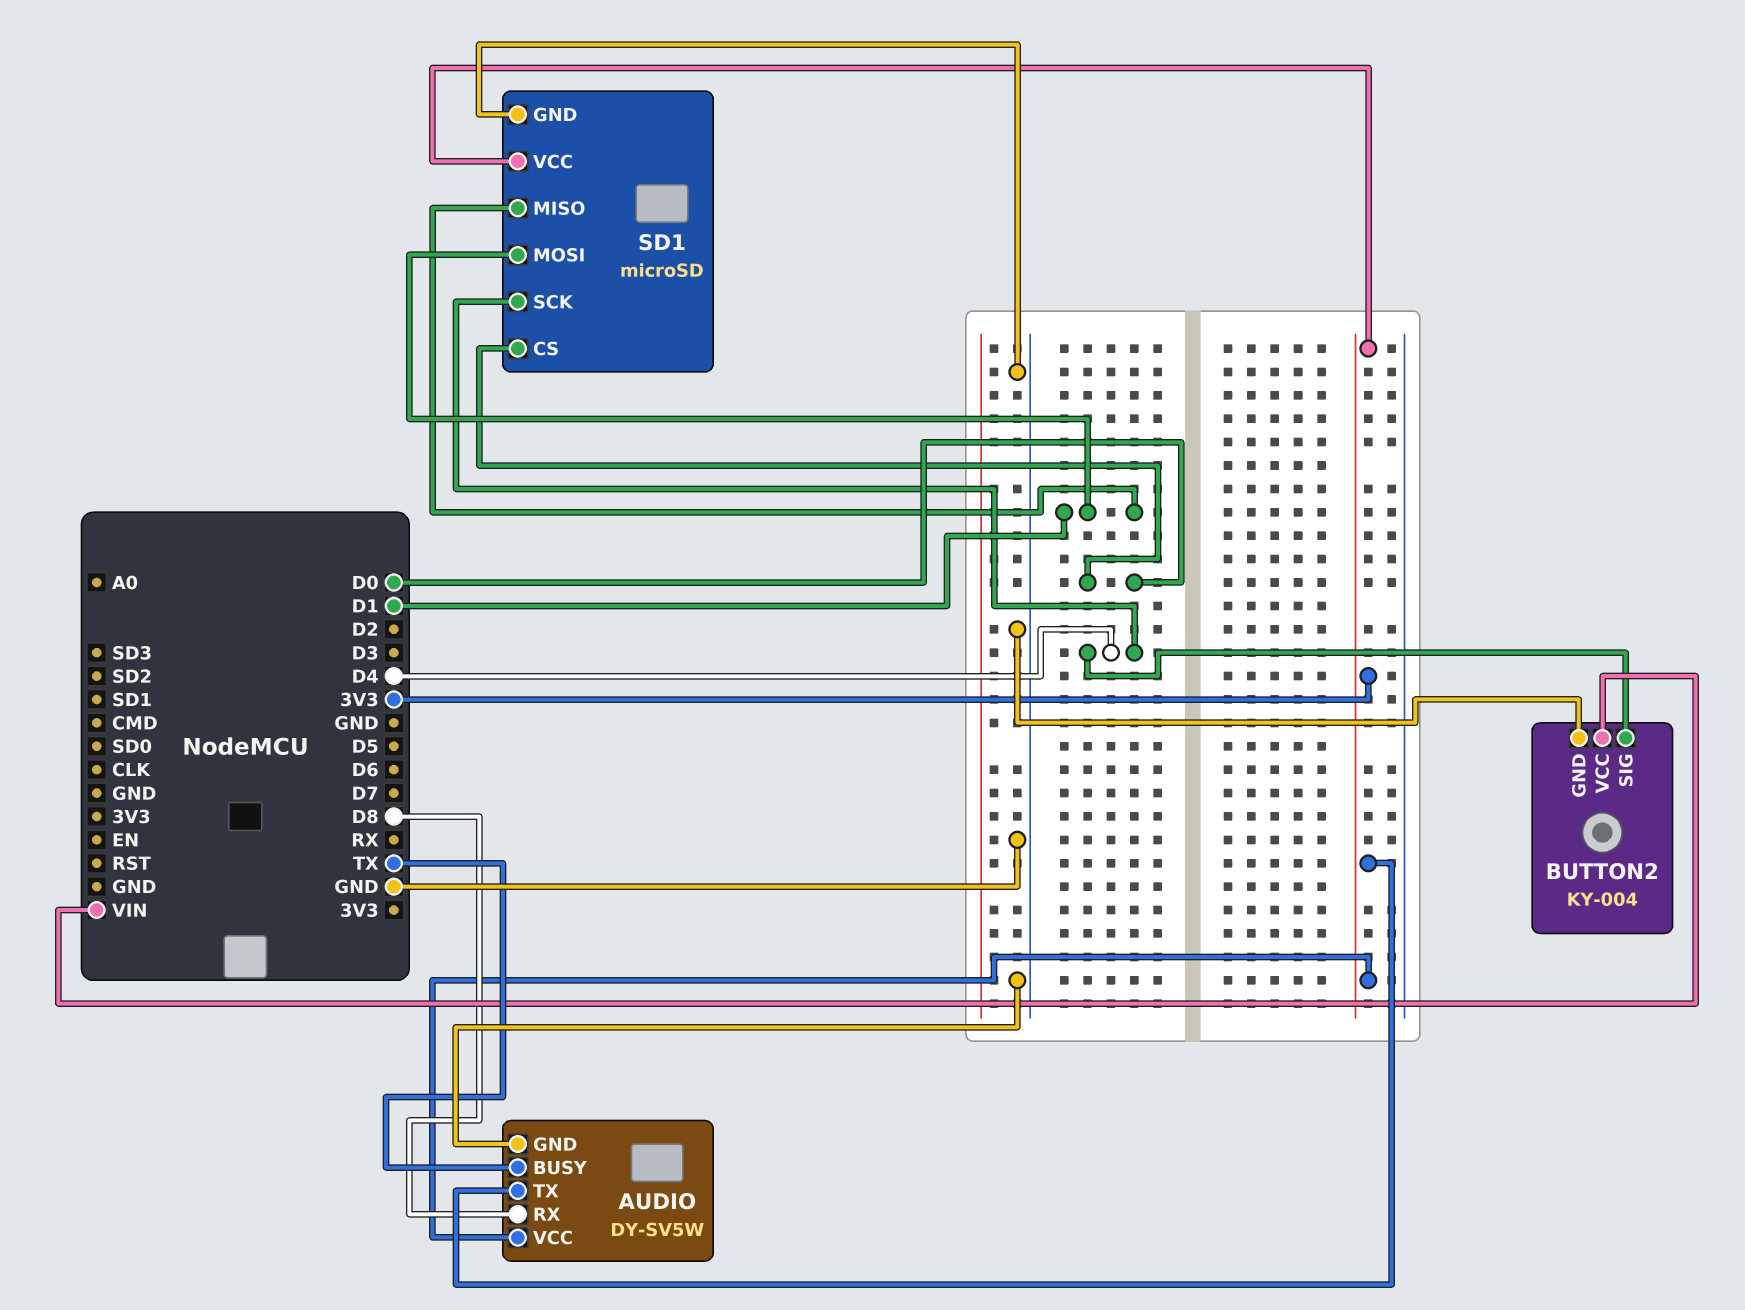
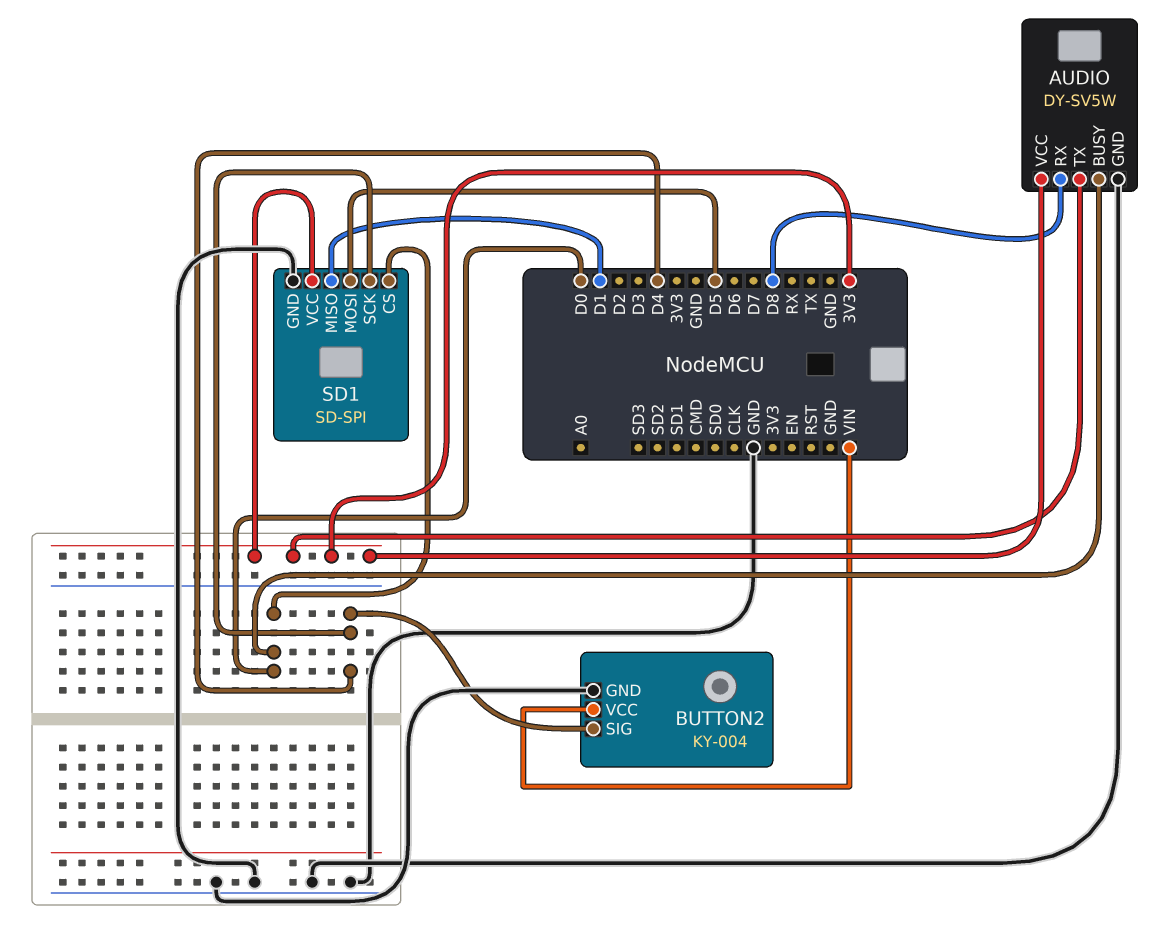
AUDIO pin BUSY: TX -> D0
SD1: microSD -> SD-SPI
SD1 pin MOSI: D1 -> D5

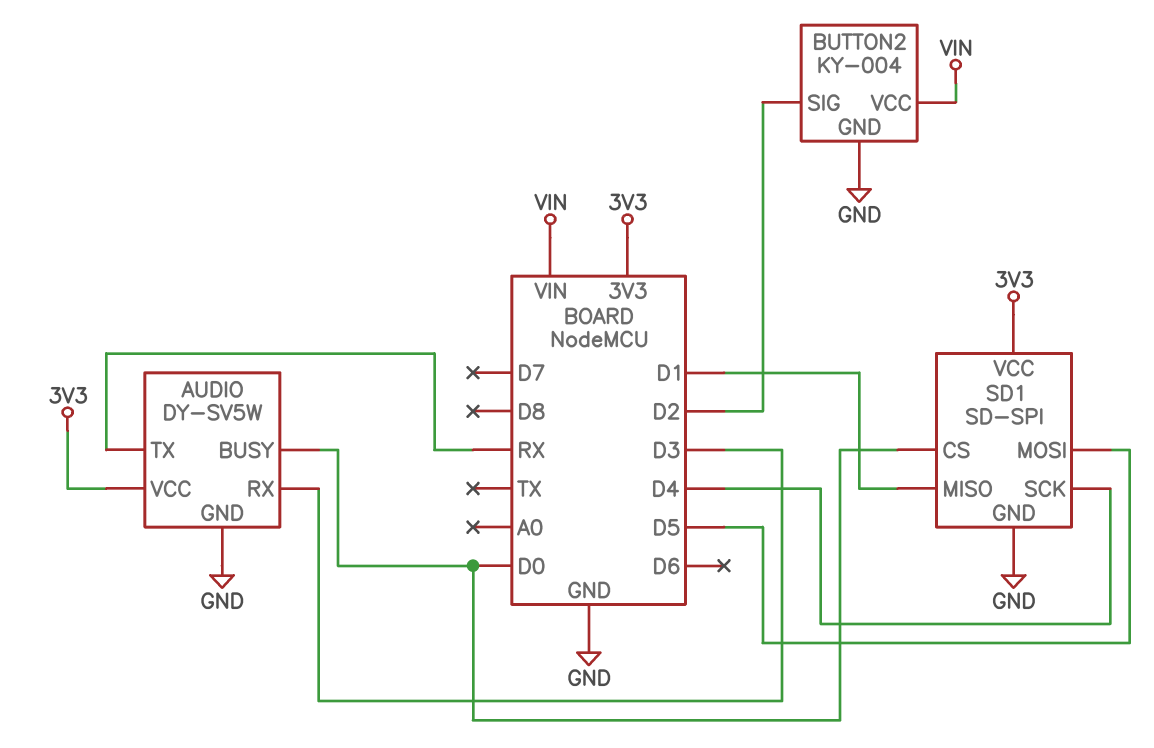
AUDIO pin RX: D8 -> D3
AUDIO pin TX: 3V3 -> RX
BUTTON2 pin SIG: D4 -> D2

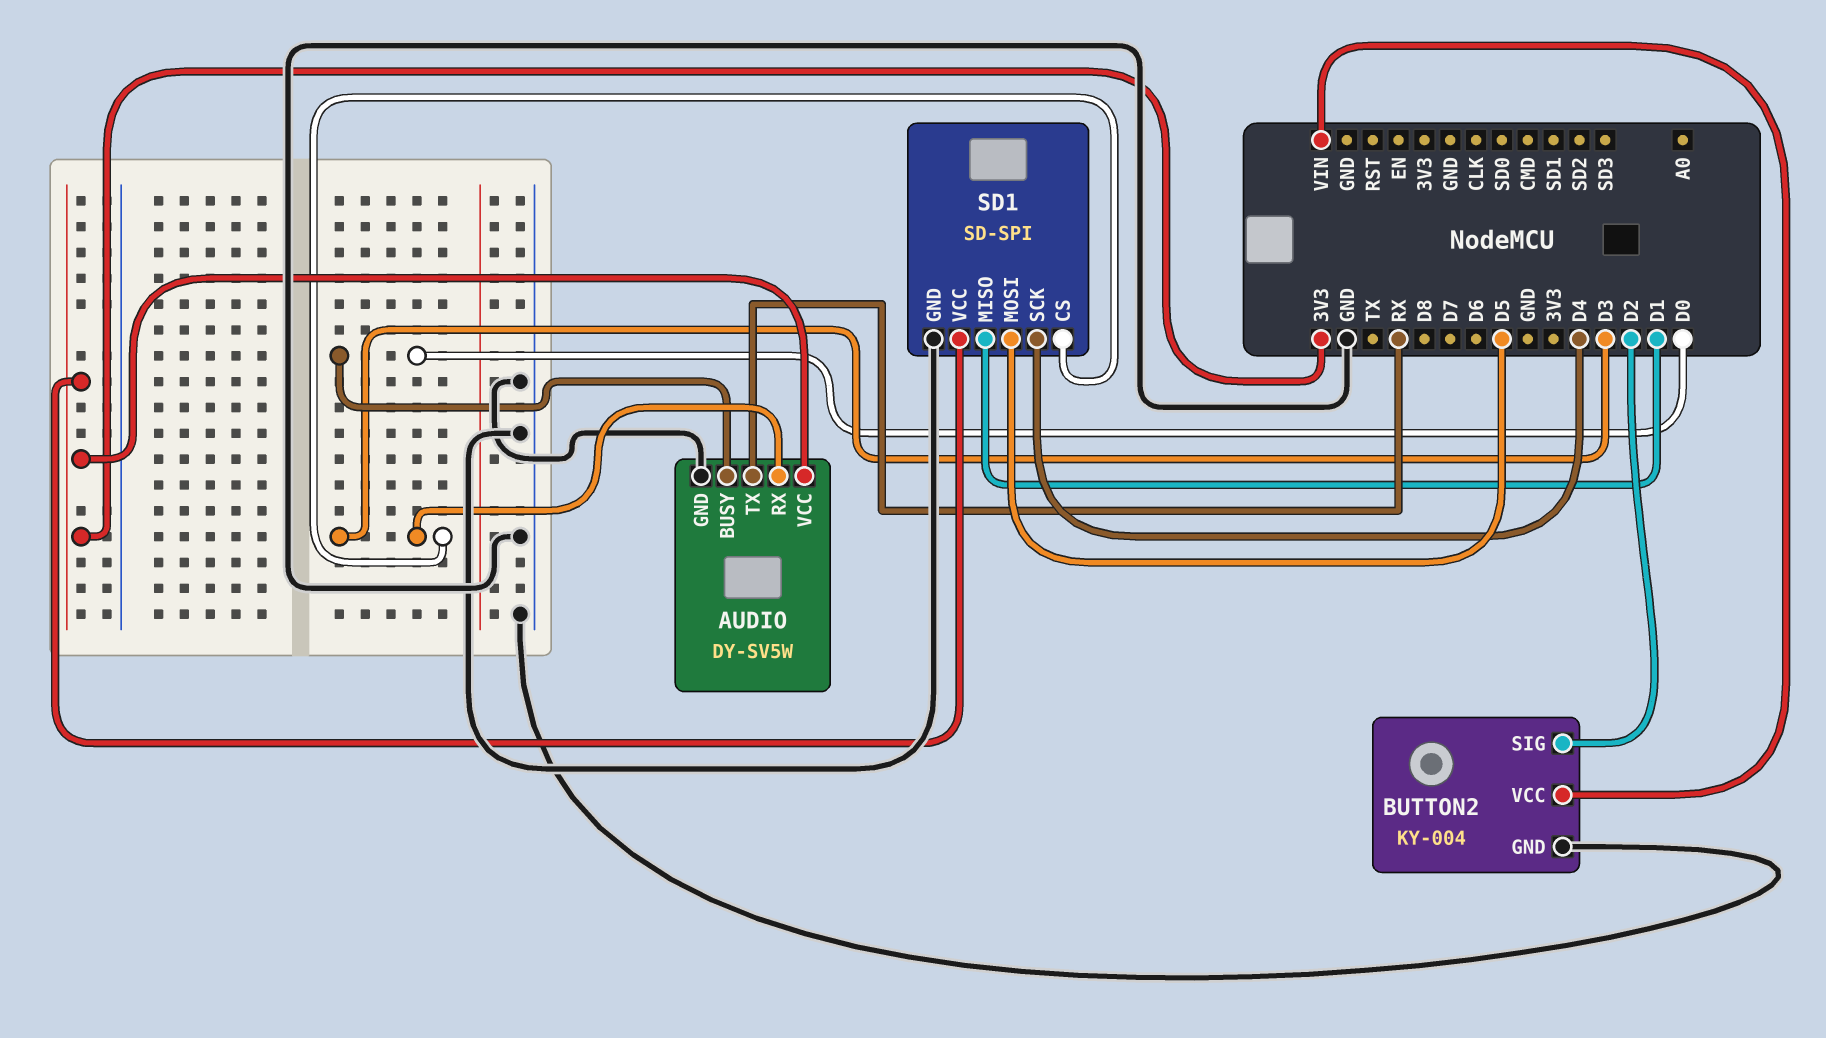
SD1 pin CS: D0 -> D3

